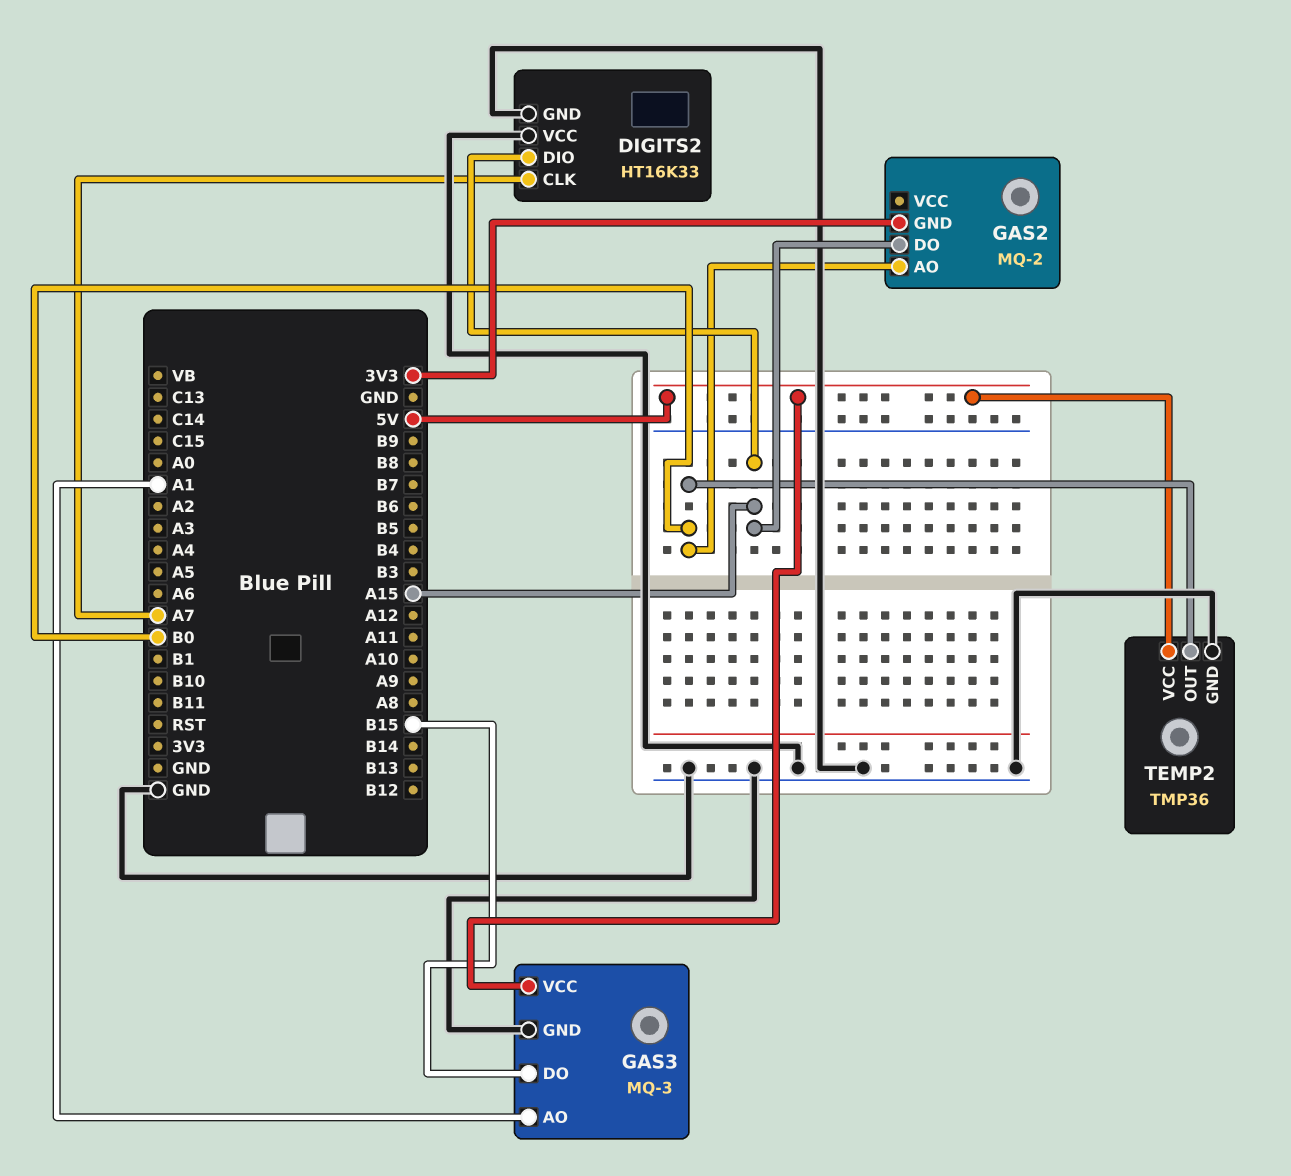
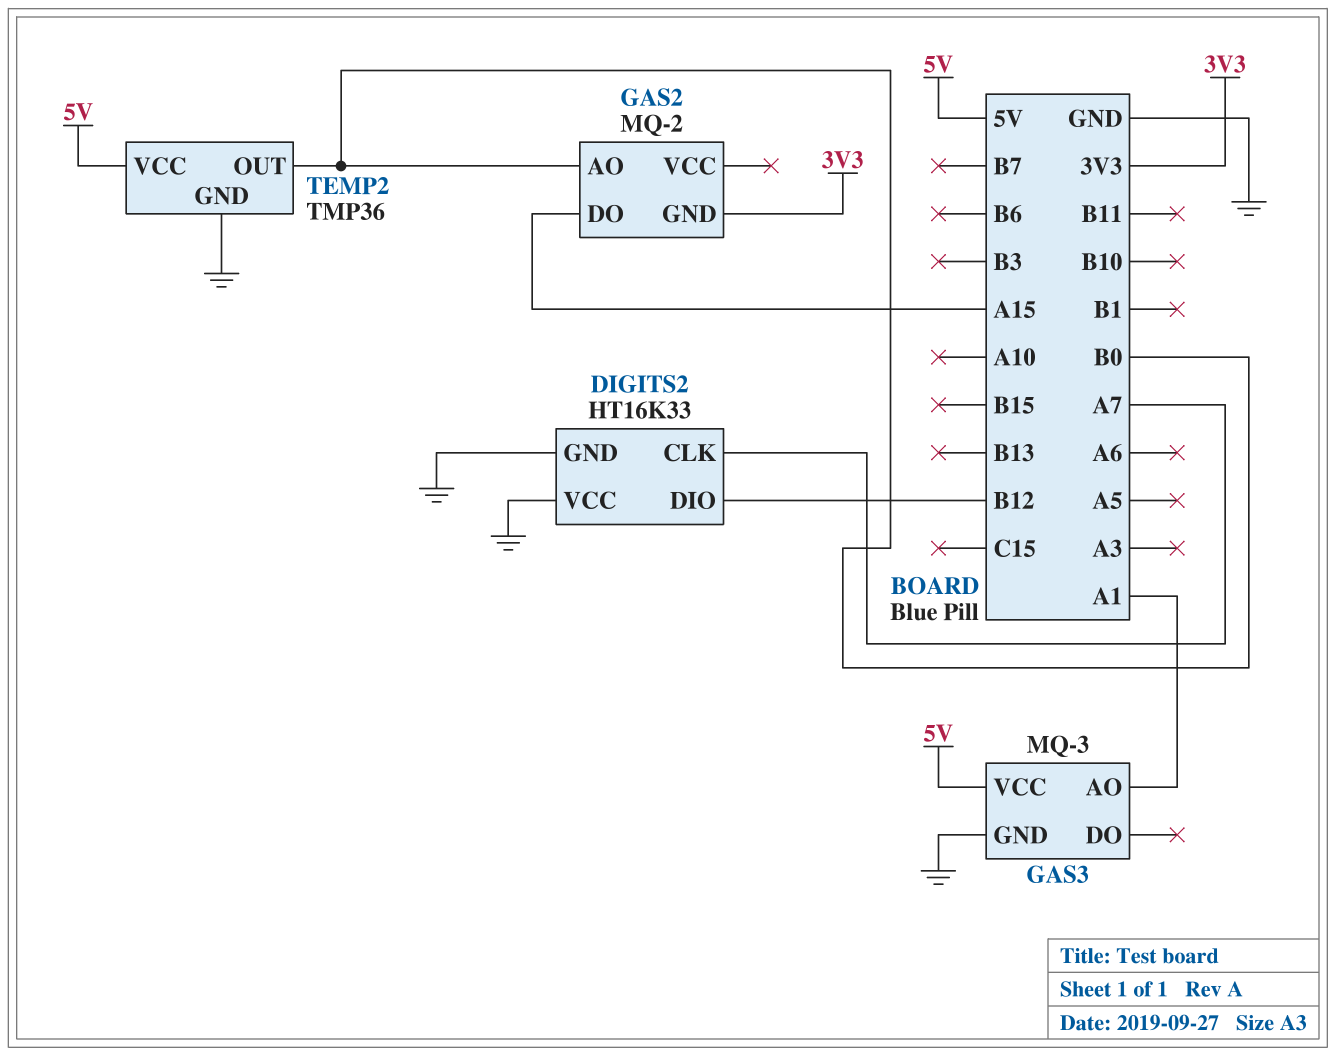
DIGITS2 pin DIO: A15 -> B12
GAS3 pin DO: B15 -> none

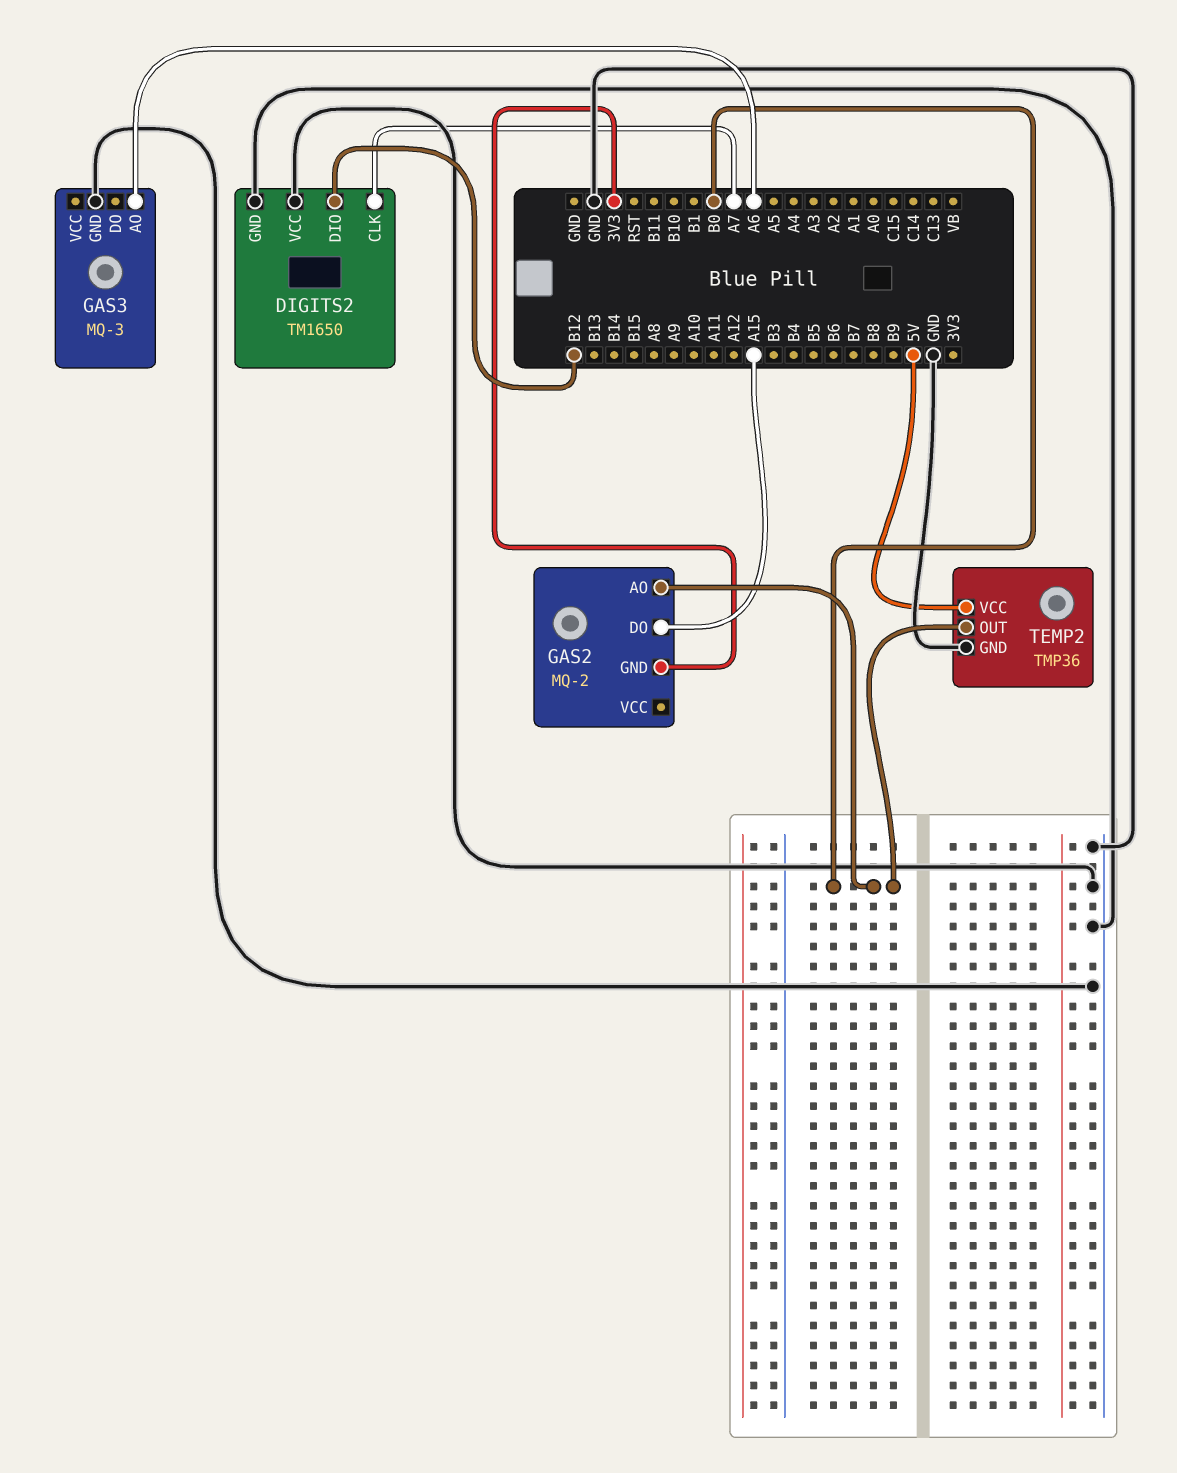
DIGITS2: HT16K33 -> TM1650
GAS3 pin AO: A1 -> A6
GAS3 pin VCC: 5V -> none

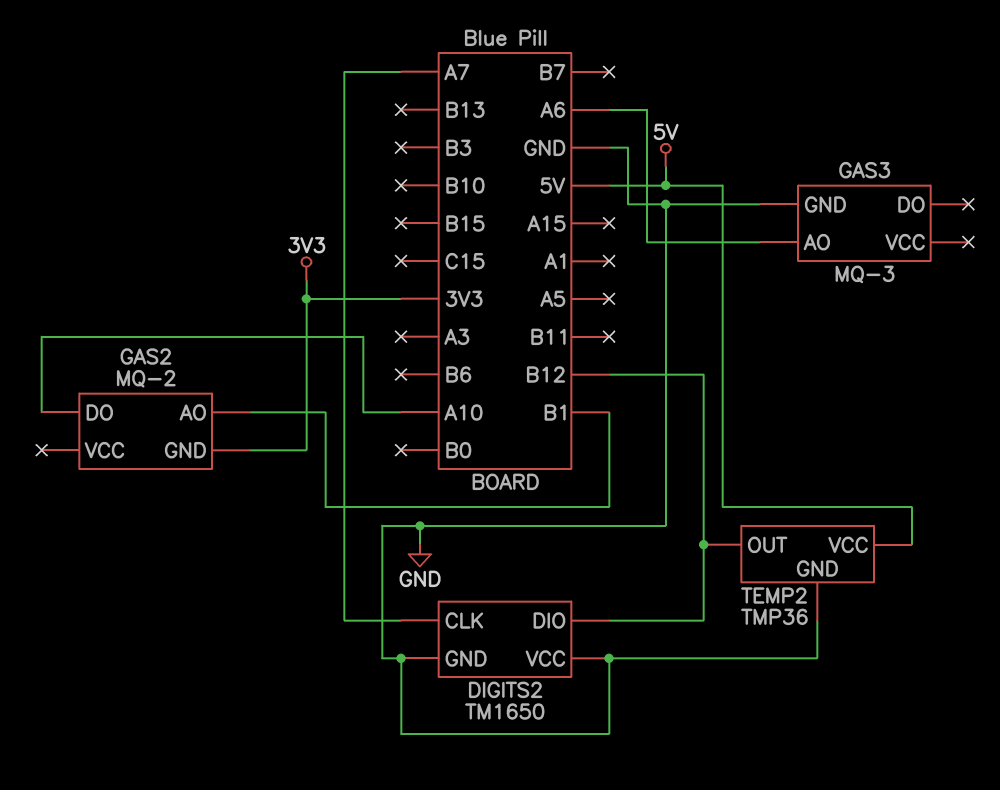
GAS2 pin AO: B0 -> B1
GAS2 pin DO: A15 -> A10
TEMP2 pin OUT: B0 -> B12

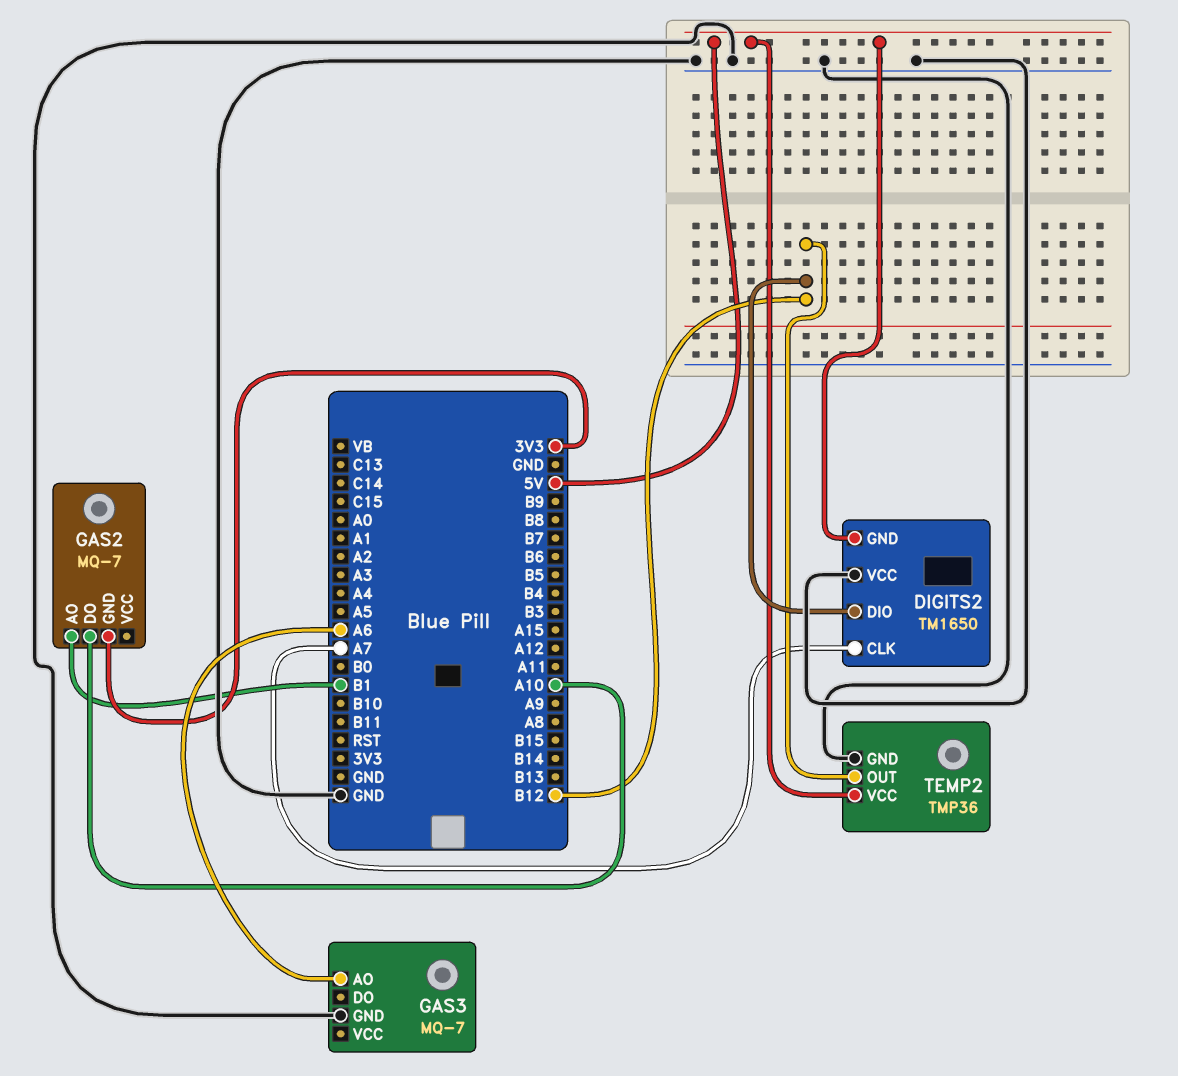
DIGITS2 pin GND: GND -> 5V
GAS2: MQ-2 -> MQ-7
GAS3: MQ-3 -> MQ-7

